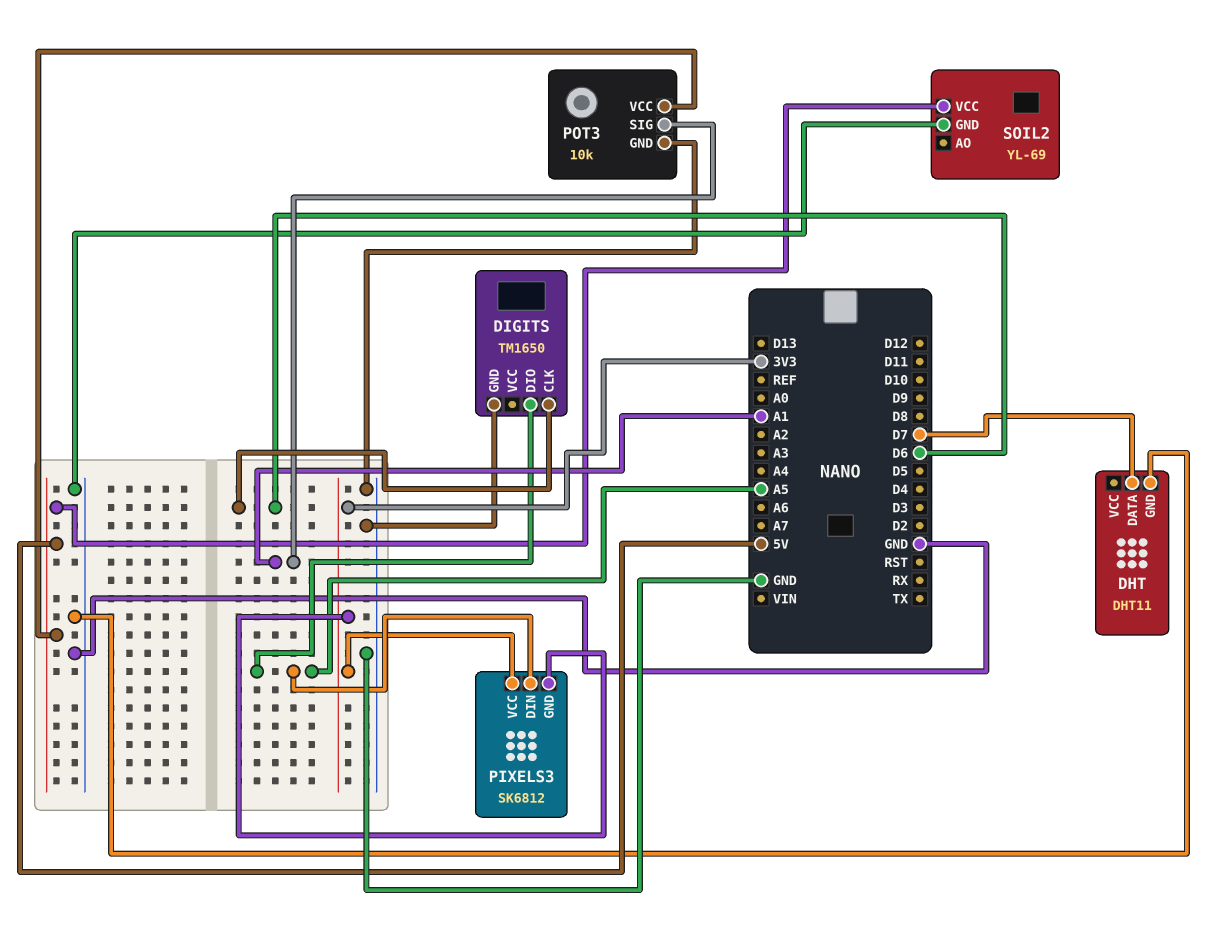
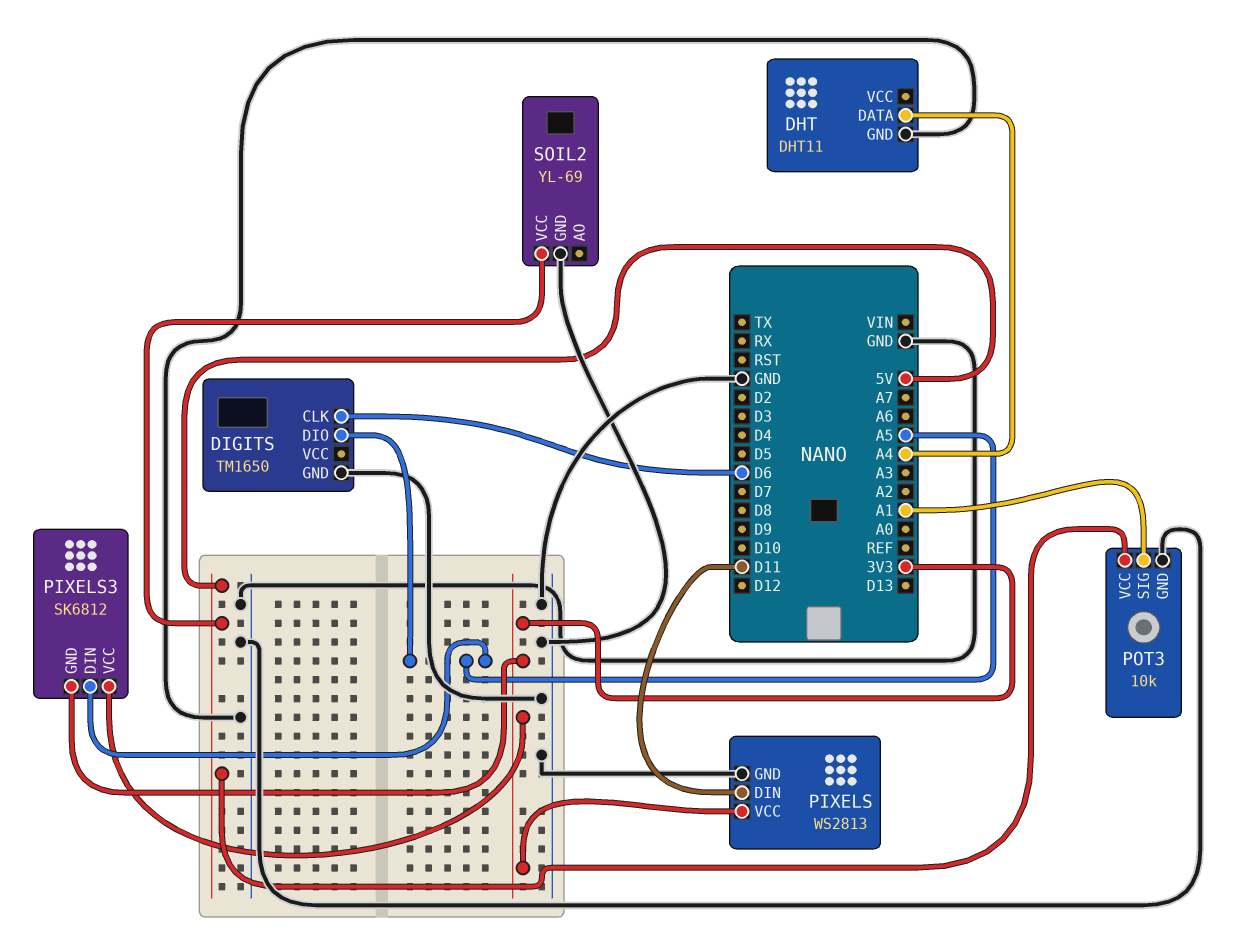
DHT pin DATA: D7 -> A4
PIXELS: none -> WS2813
PIXELS pin DIN: none -> D11
PIXELS pin GND: none -> GND
PIXELS pin VCC: none -> 3V3

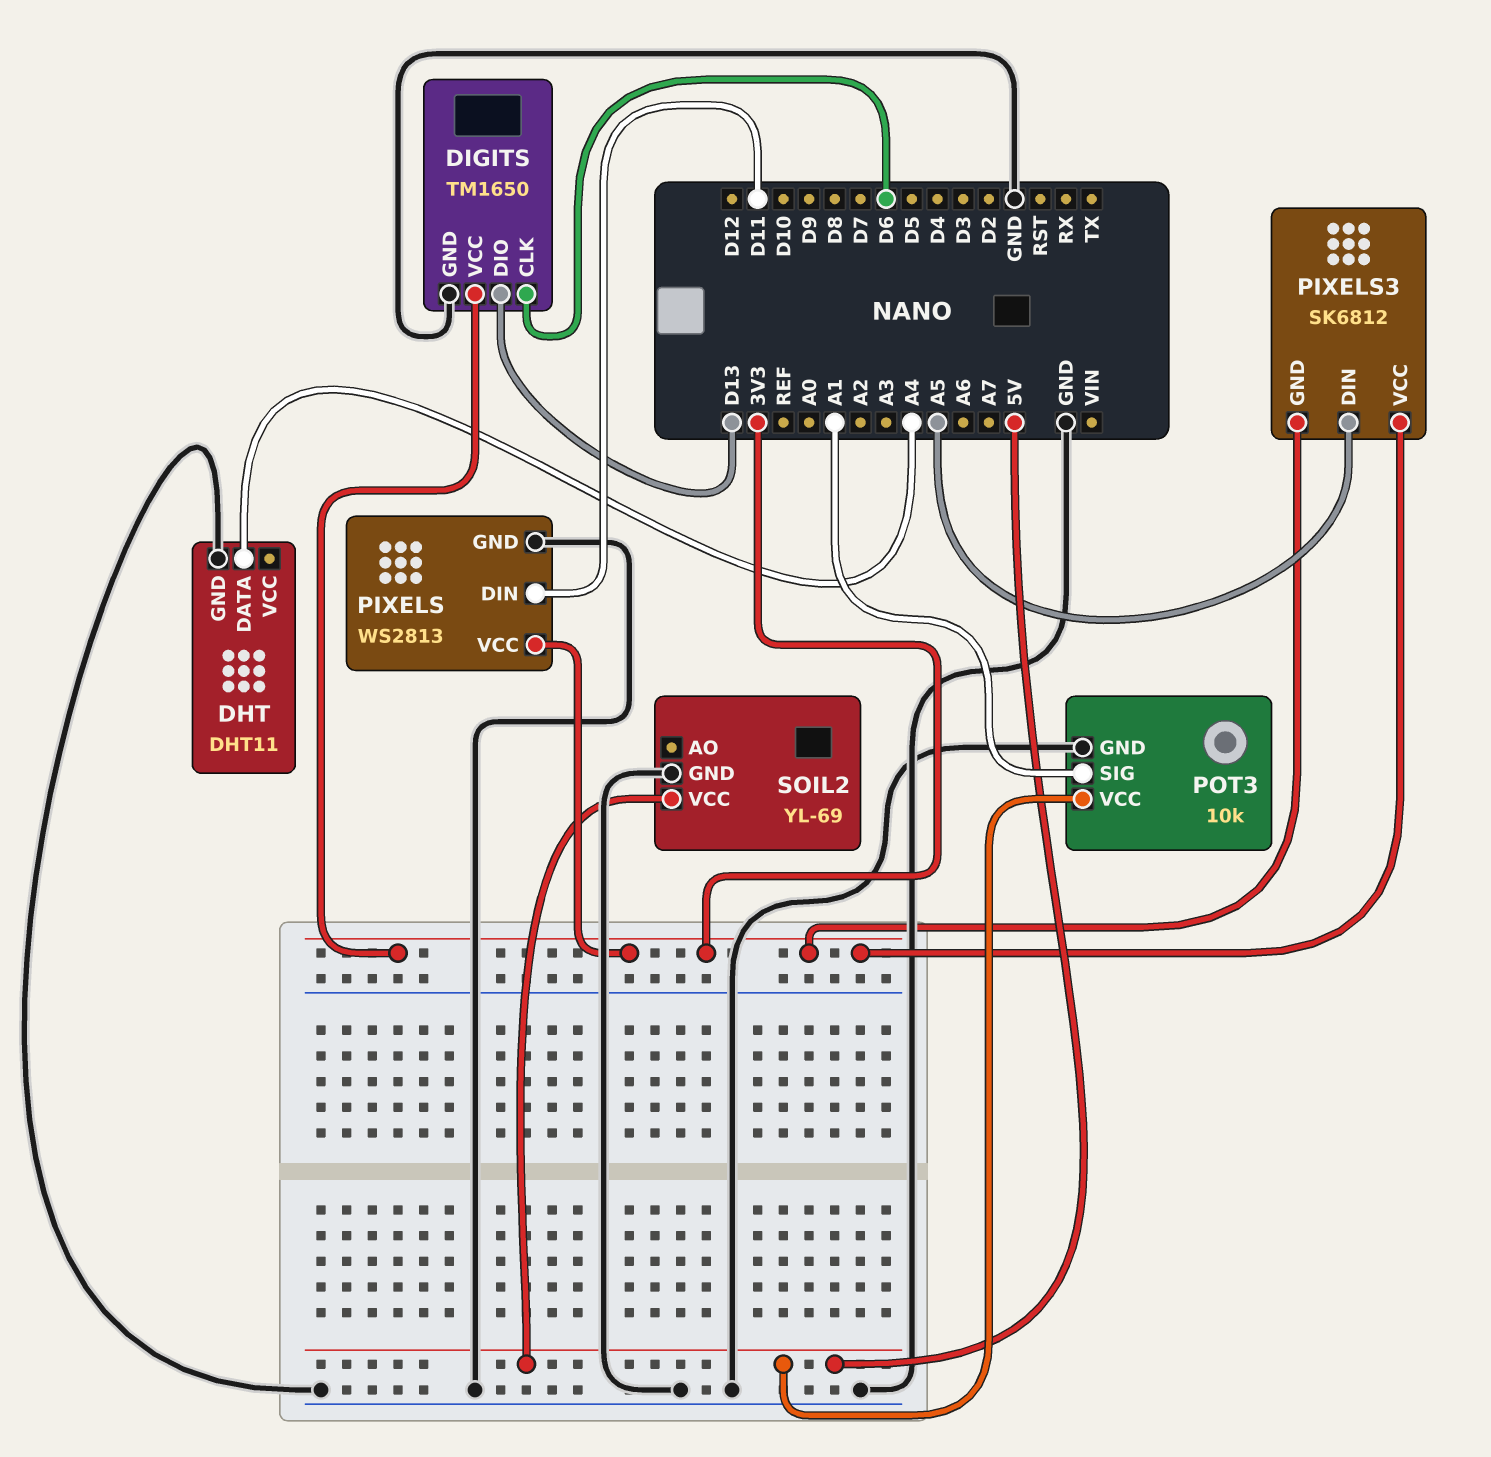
DIGITS pin DIO: A5 -> D13
DIGITS pin VCC: none -> 3V3

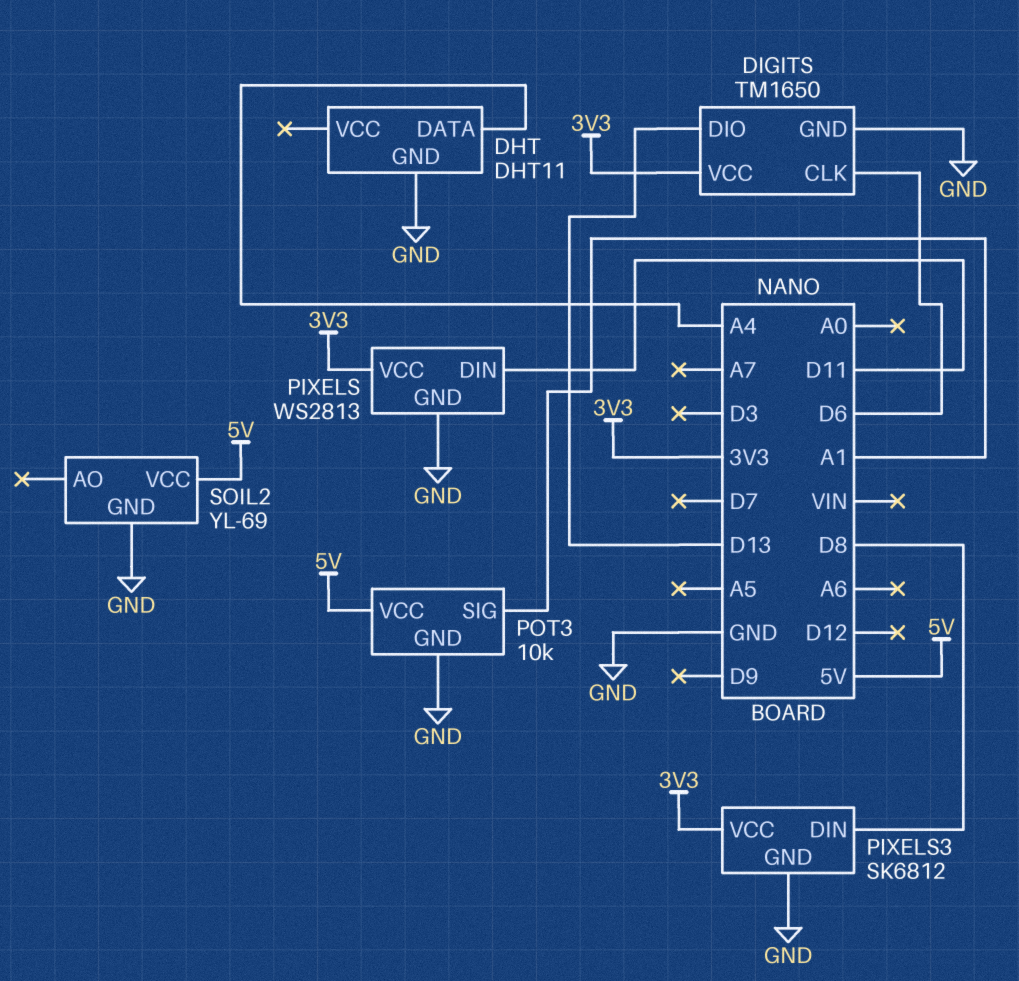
PIXELS3 pin DIN: A5 -> D8
PIXELS3 pin GND: 3V3 -> GND

